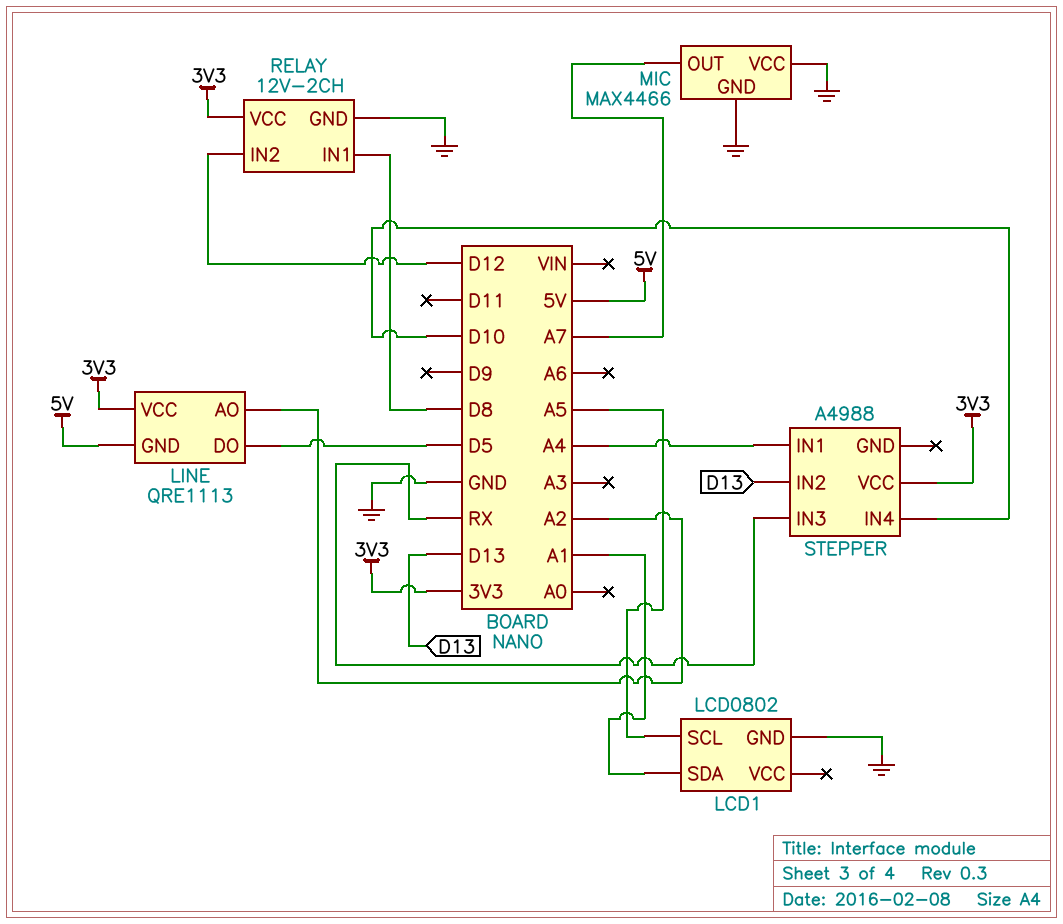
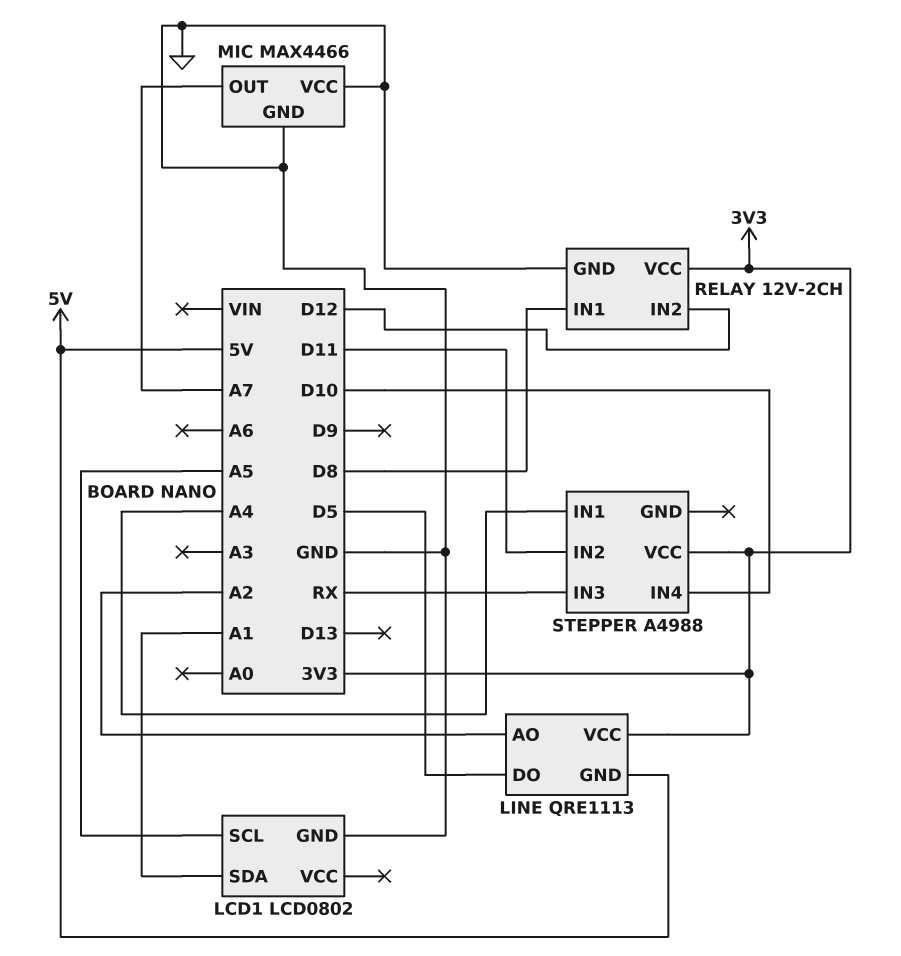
STEPPER pin IN2: D13 -> D11

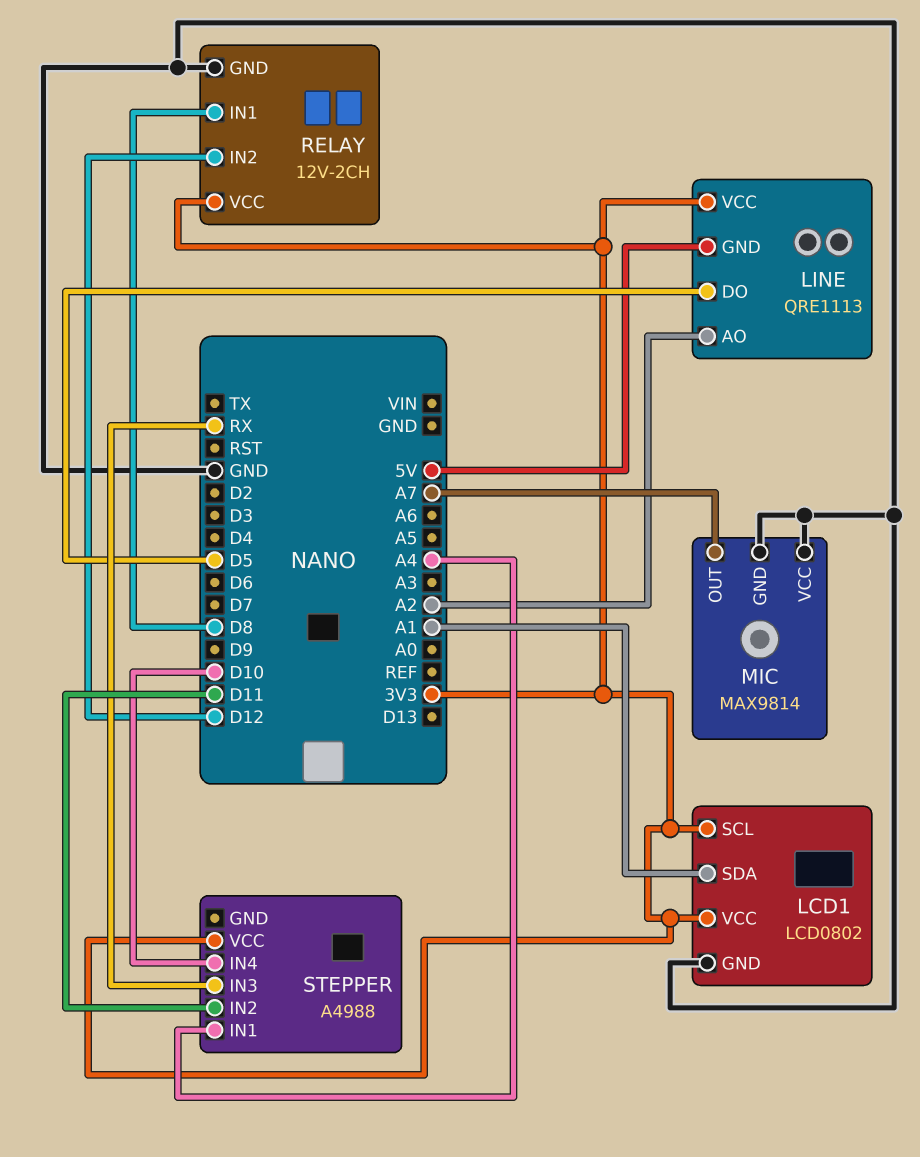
LCD1 pin SCL: A5 -> 3V3
LCD1 pin VCC: none -> 3V3
MIC: MAX4466 -> MAX9814

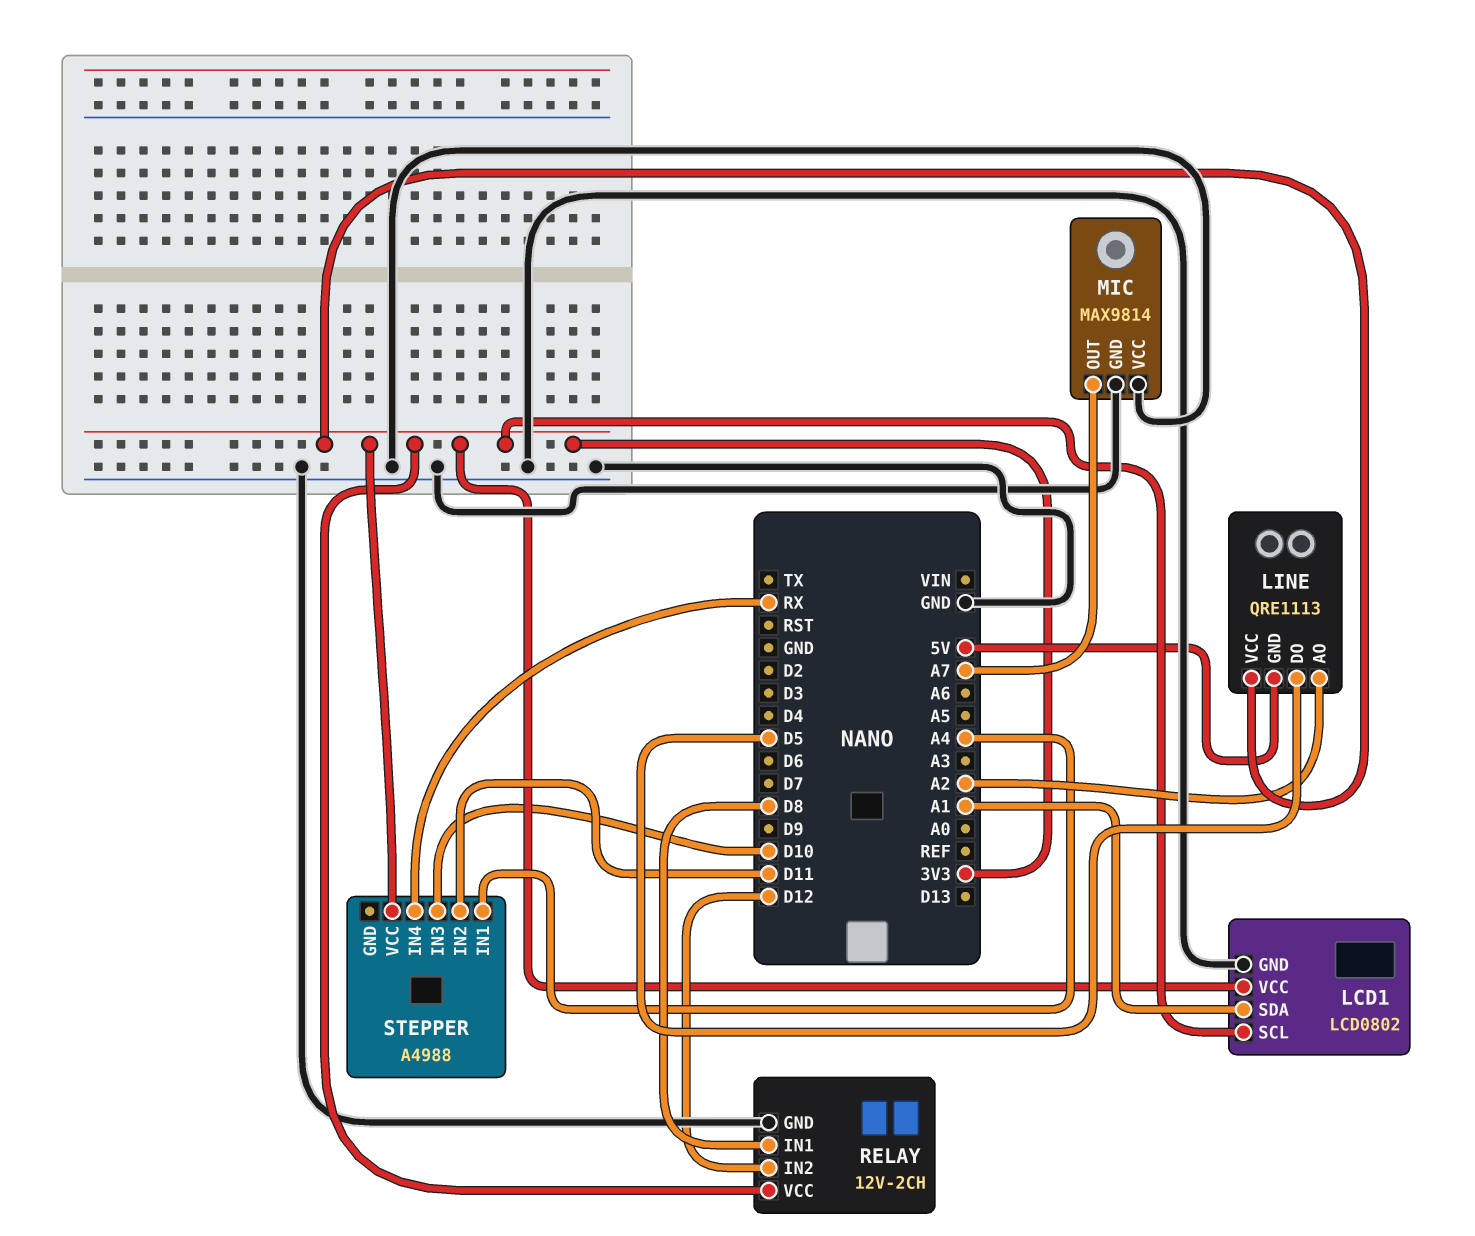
STEPPER pin IN3: RX -> D10
STEPPER pin IN4: D10 -> RX

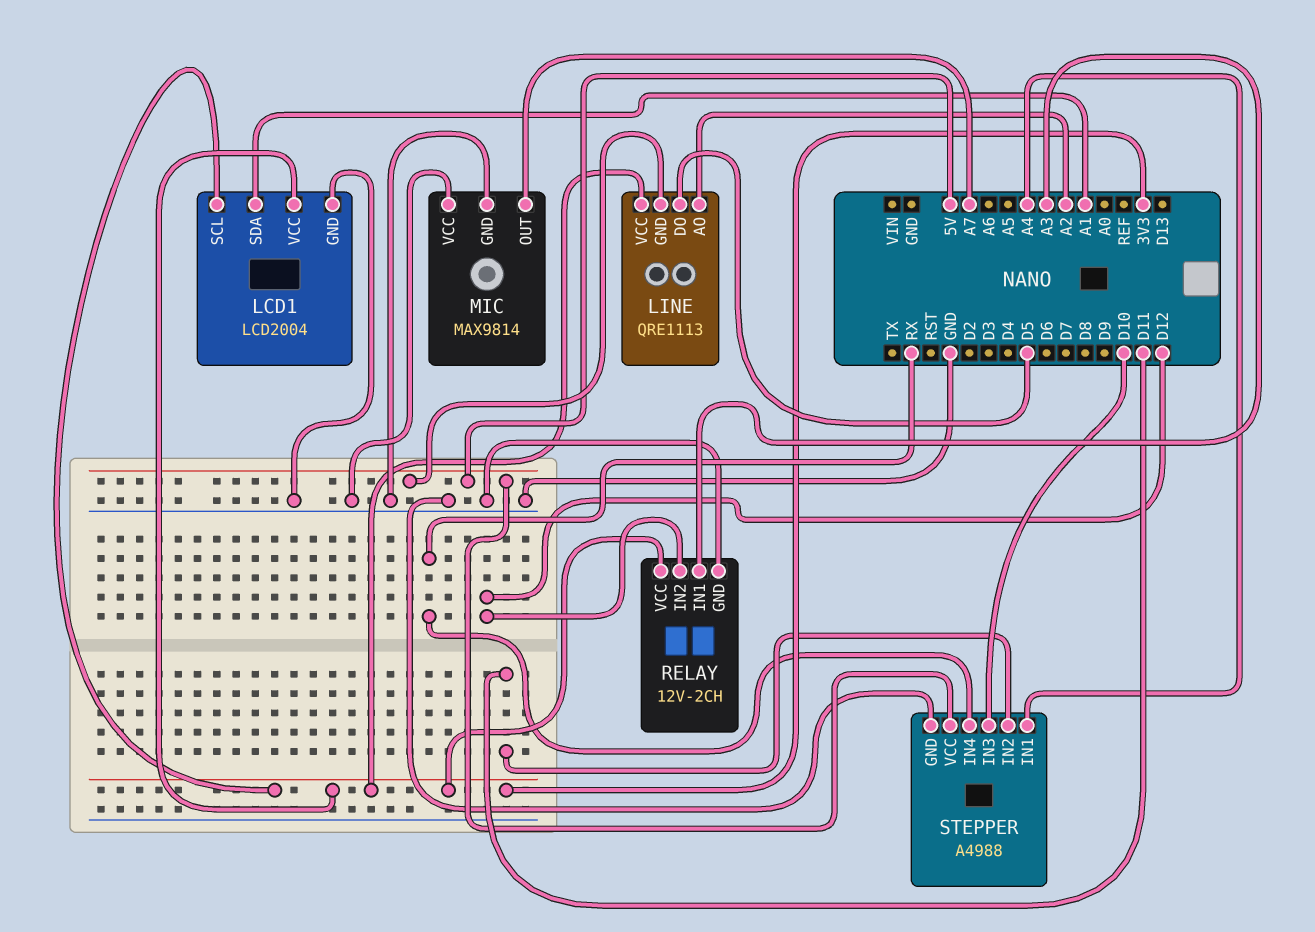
LCD1: LCD0802 -> LCD2004
RELAY pin IN1: D8 -> A3
STEPPER pin GND: none -> GND
STEPPER pin VCC: 3V3 -> 5V

